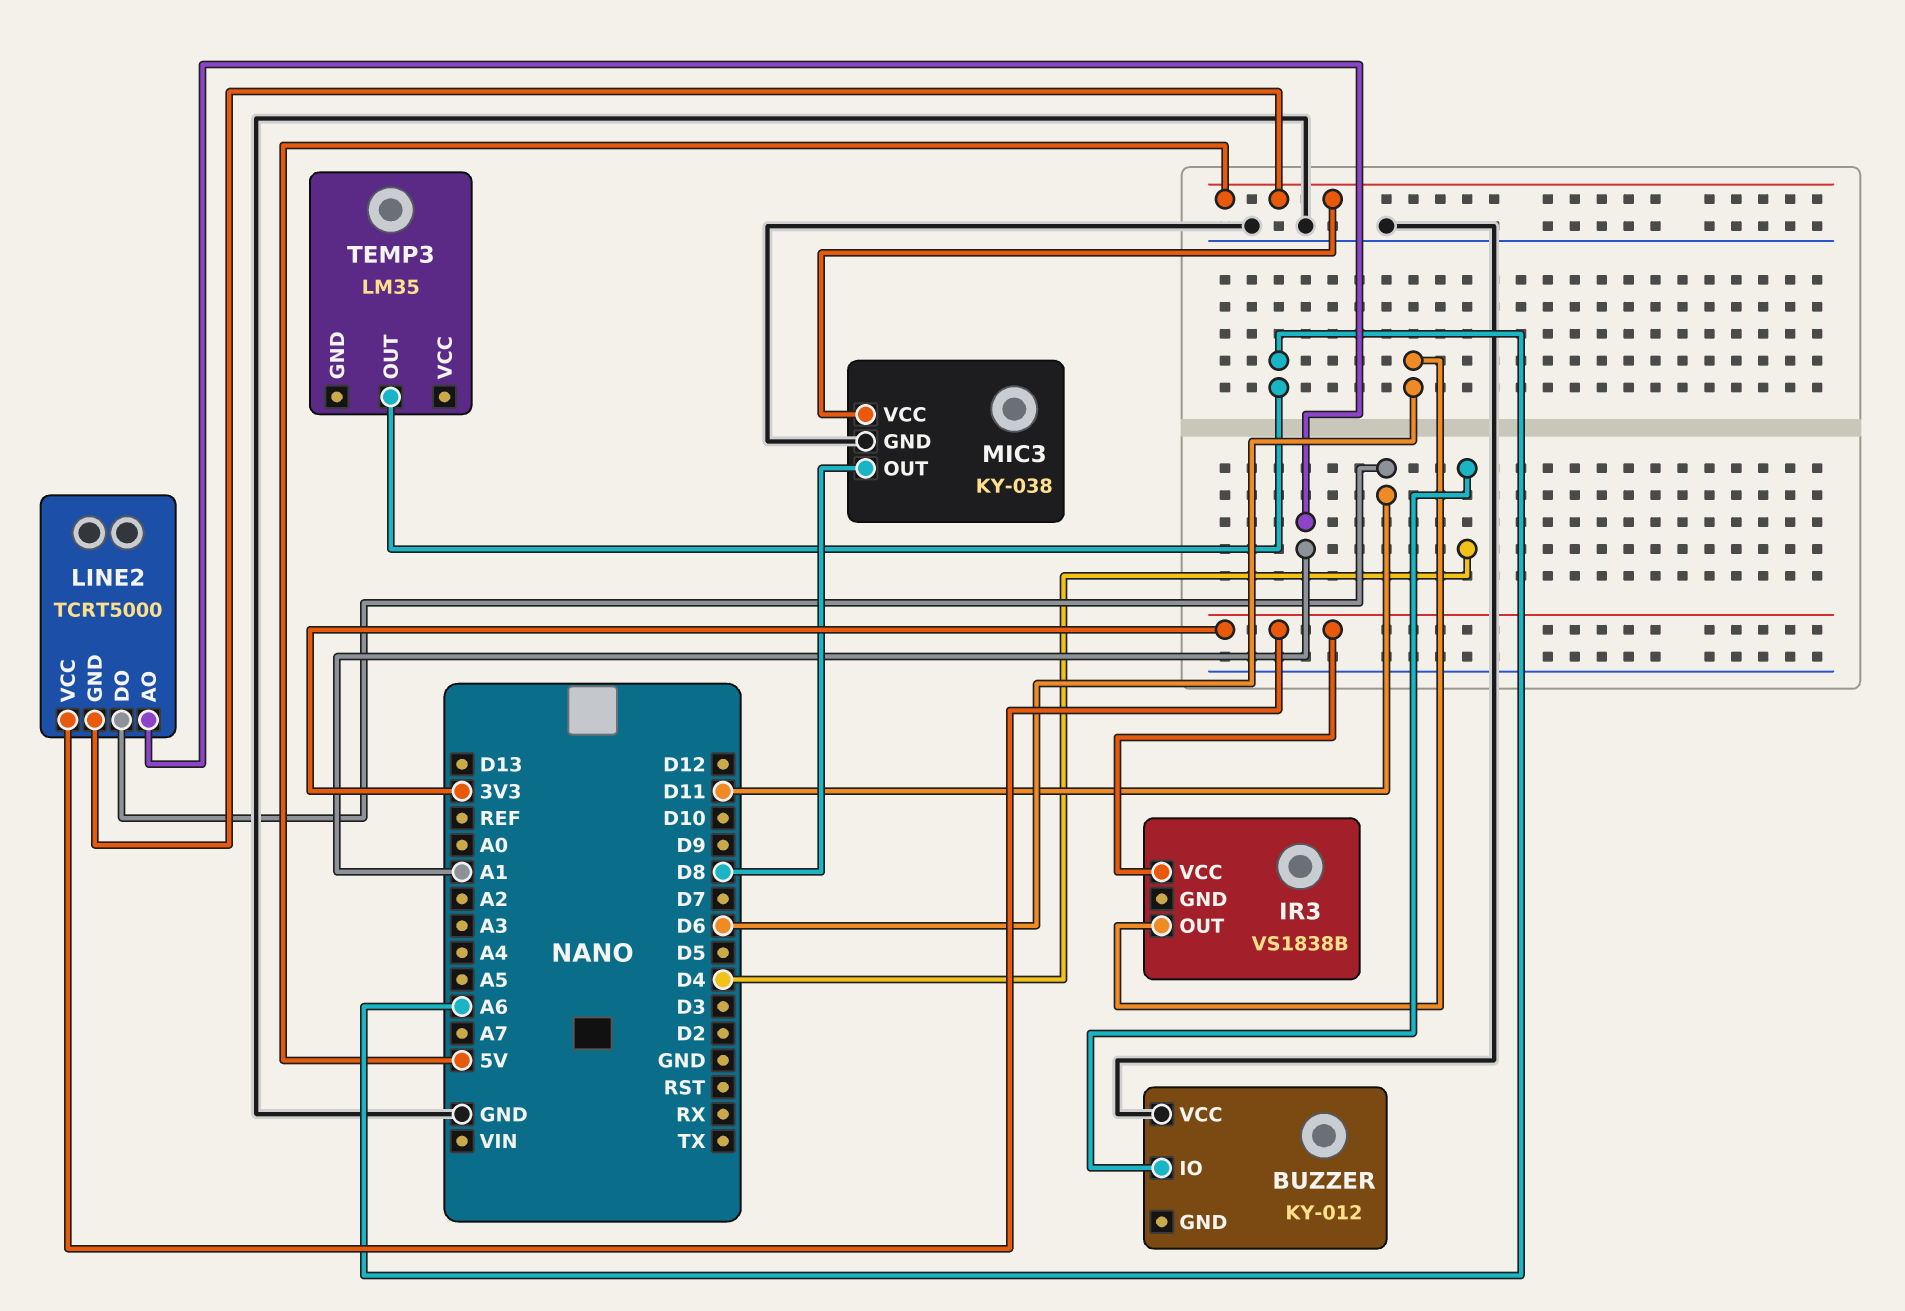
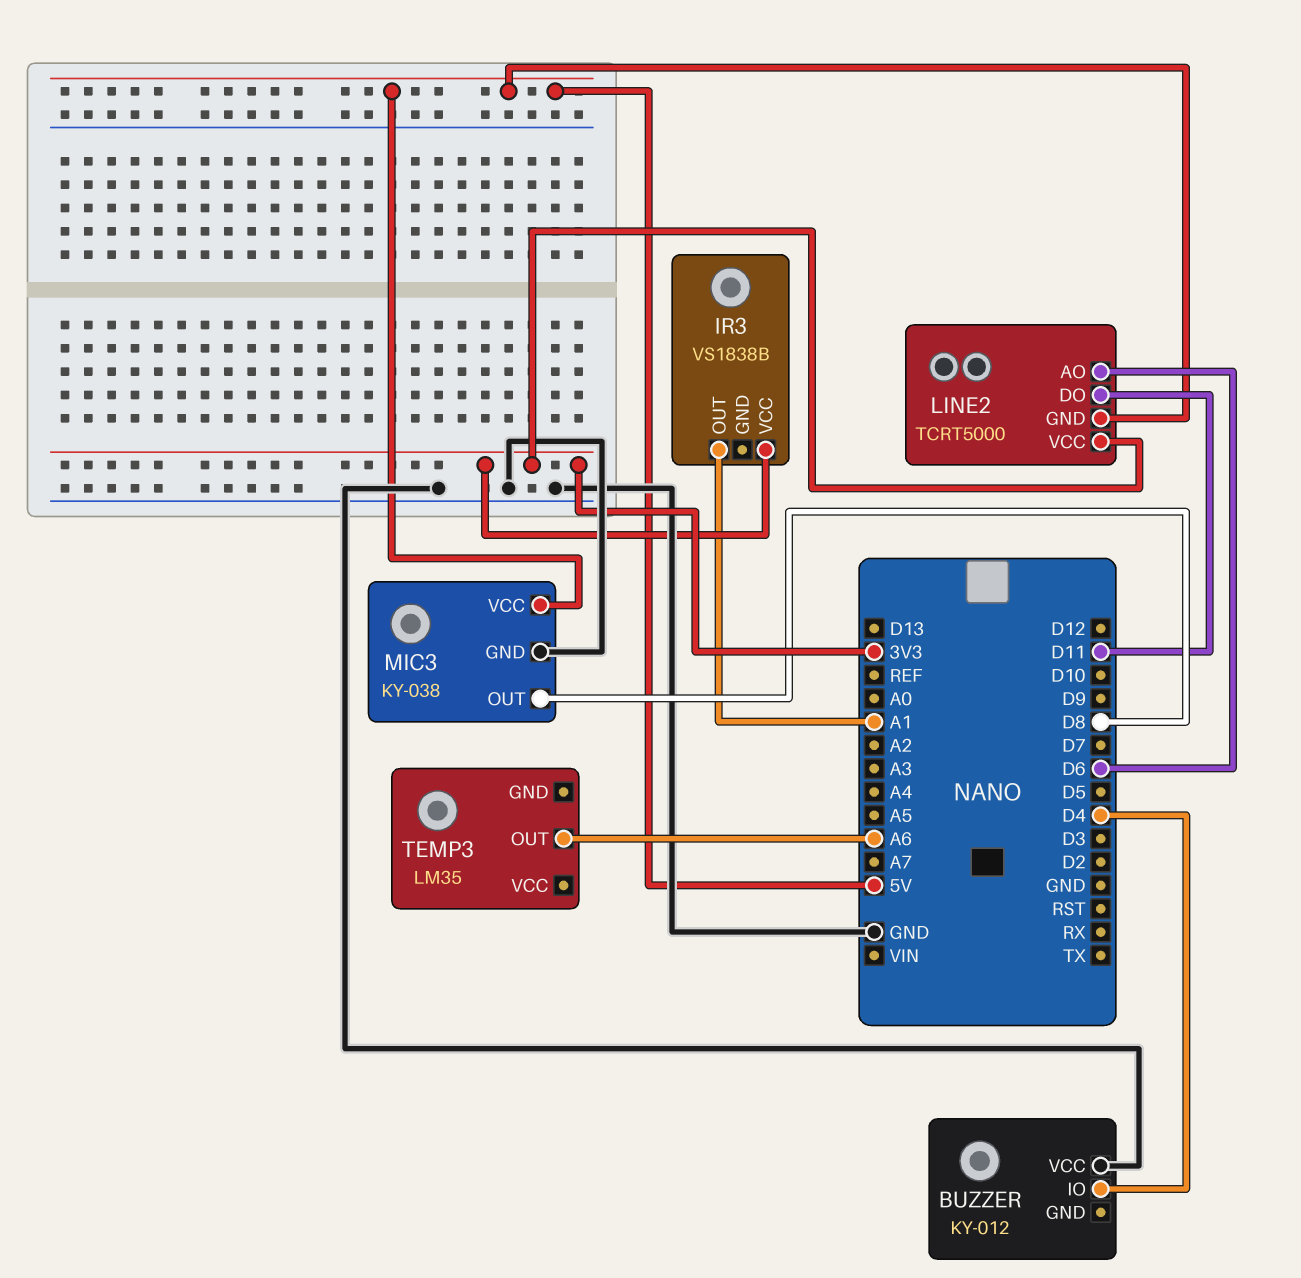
IR3 pin OUT: D6 -> A1
LINE2 pin AO: A1 -> D6

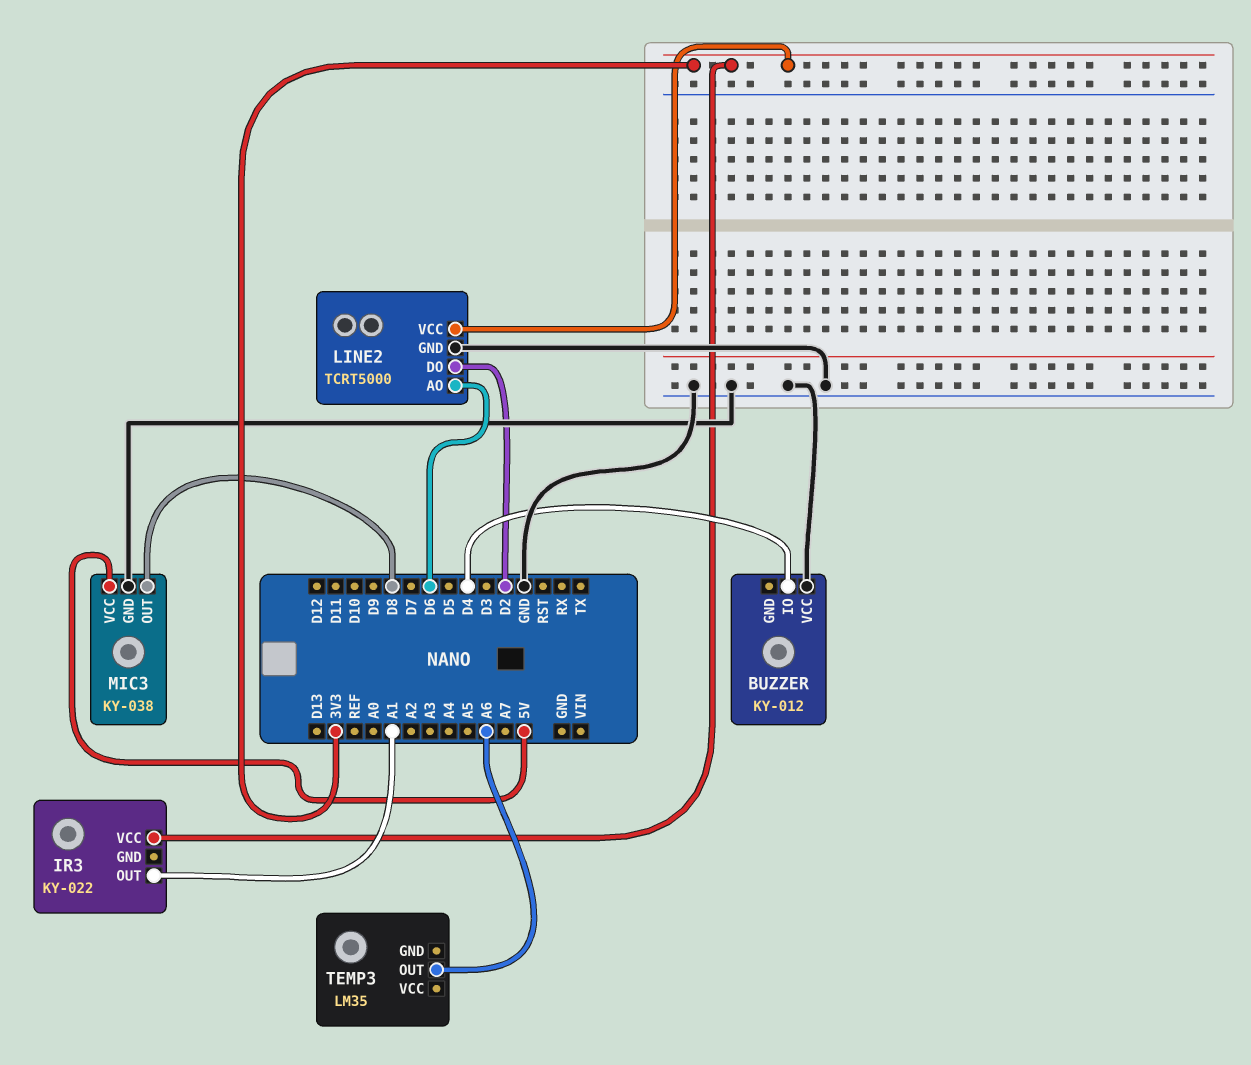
IR3: VS1838B -> KY-022
LINE2 pin DO: D11 -> D2
LINE2 pin GND: 5V -> GND

